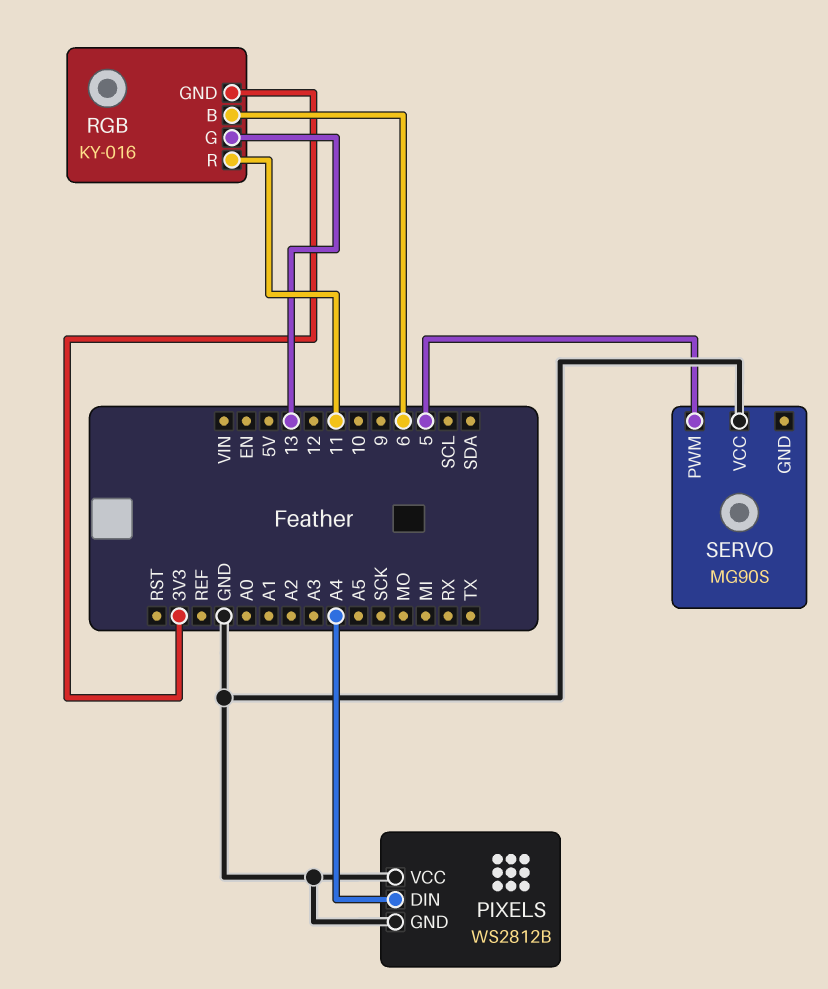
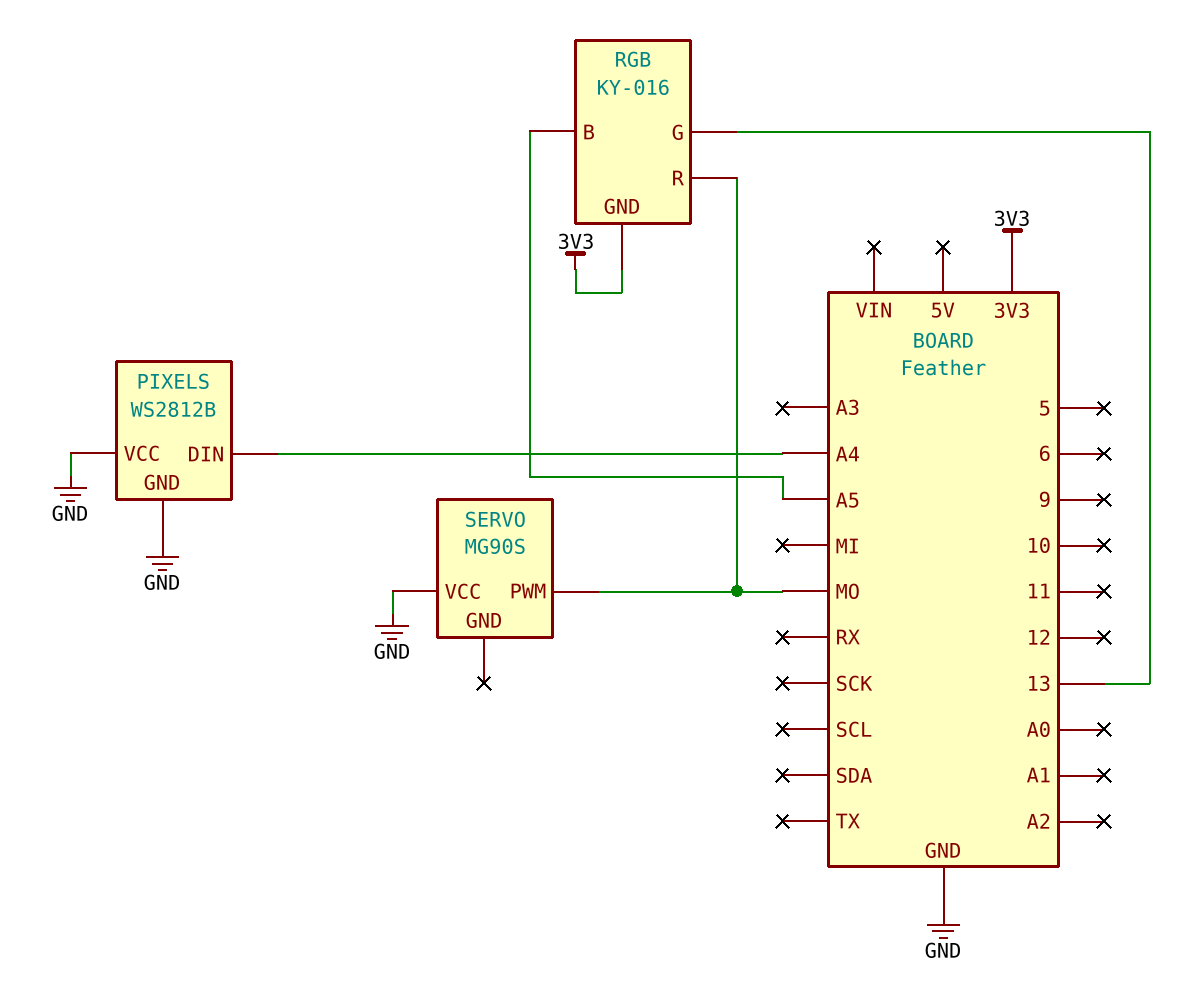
RGB pin B: 6 -> A5
RGB pin R: 11 -> MO
SERVO pin PWM: 5 -> MO

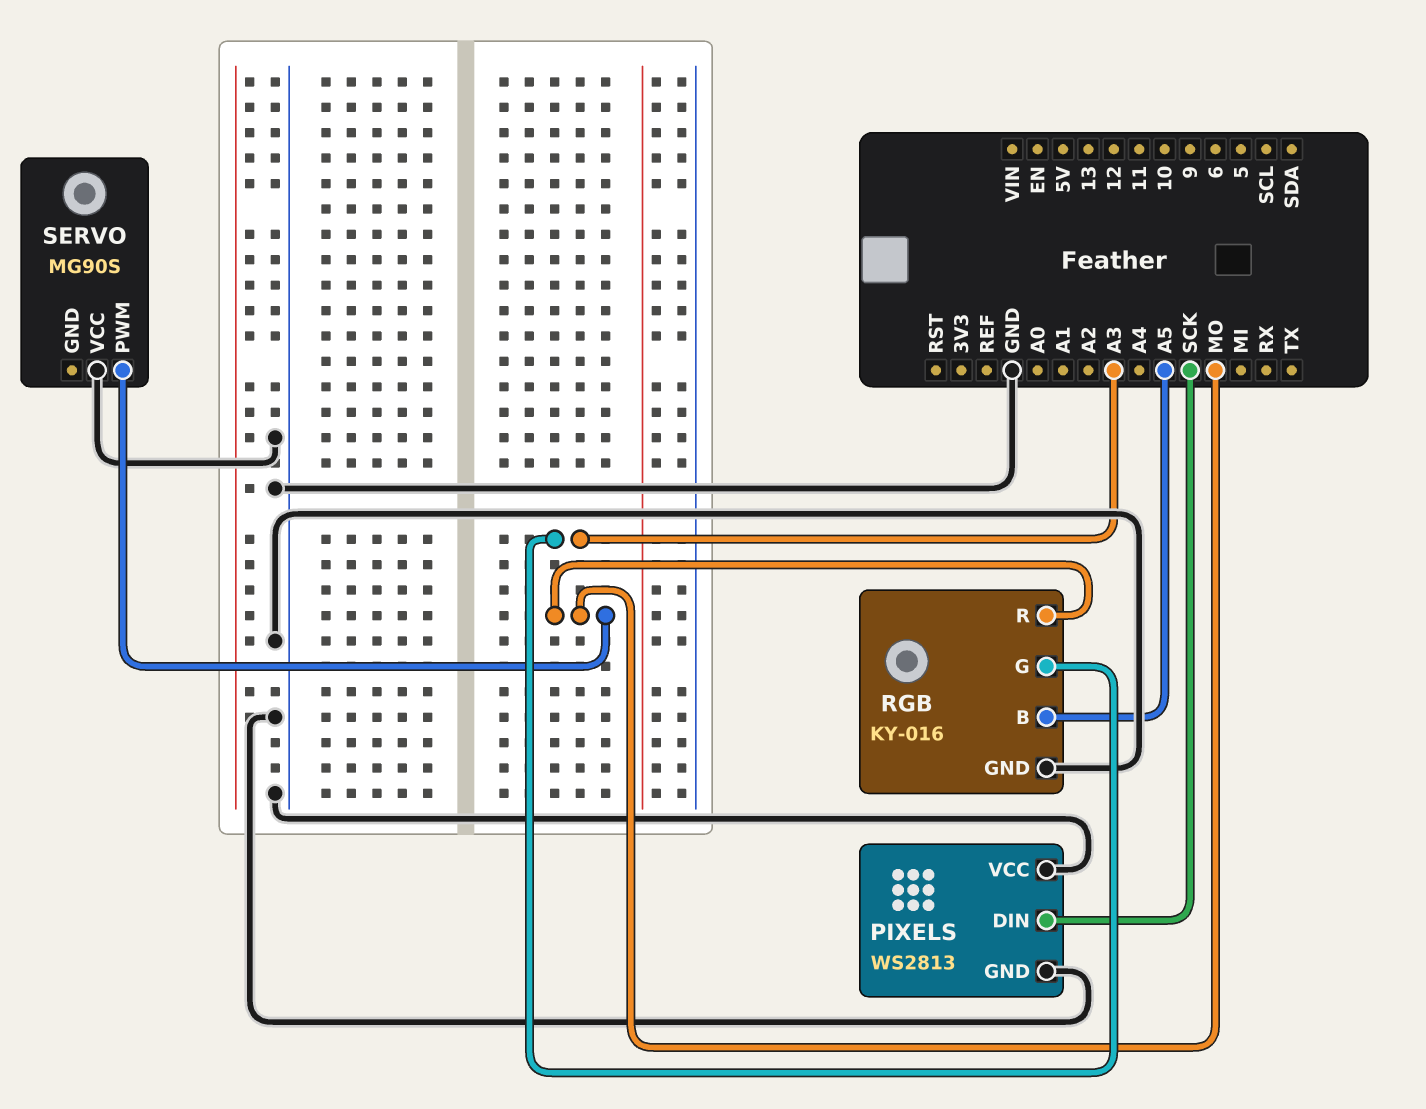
PIXELS: WS2812B -> WS2813
PIXELS pin DIN: A4 -> SCK
RGB pin G: 13 -> A3
RGB pin GND: 3V3 -> GND

